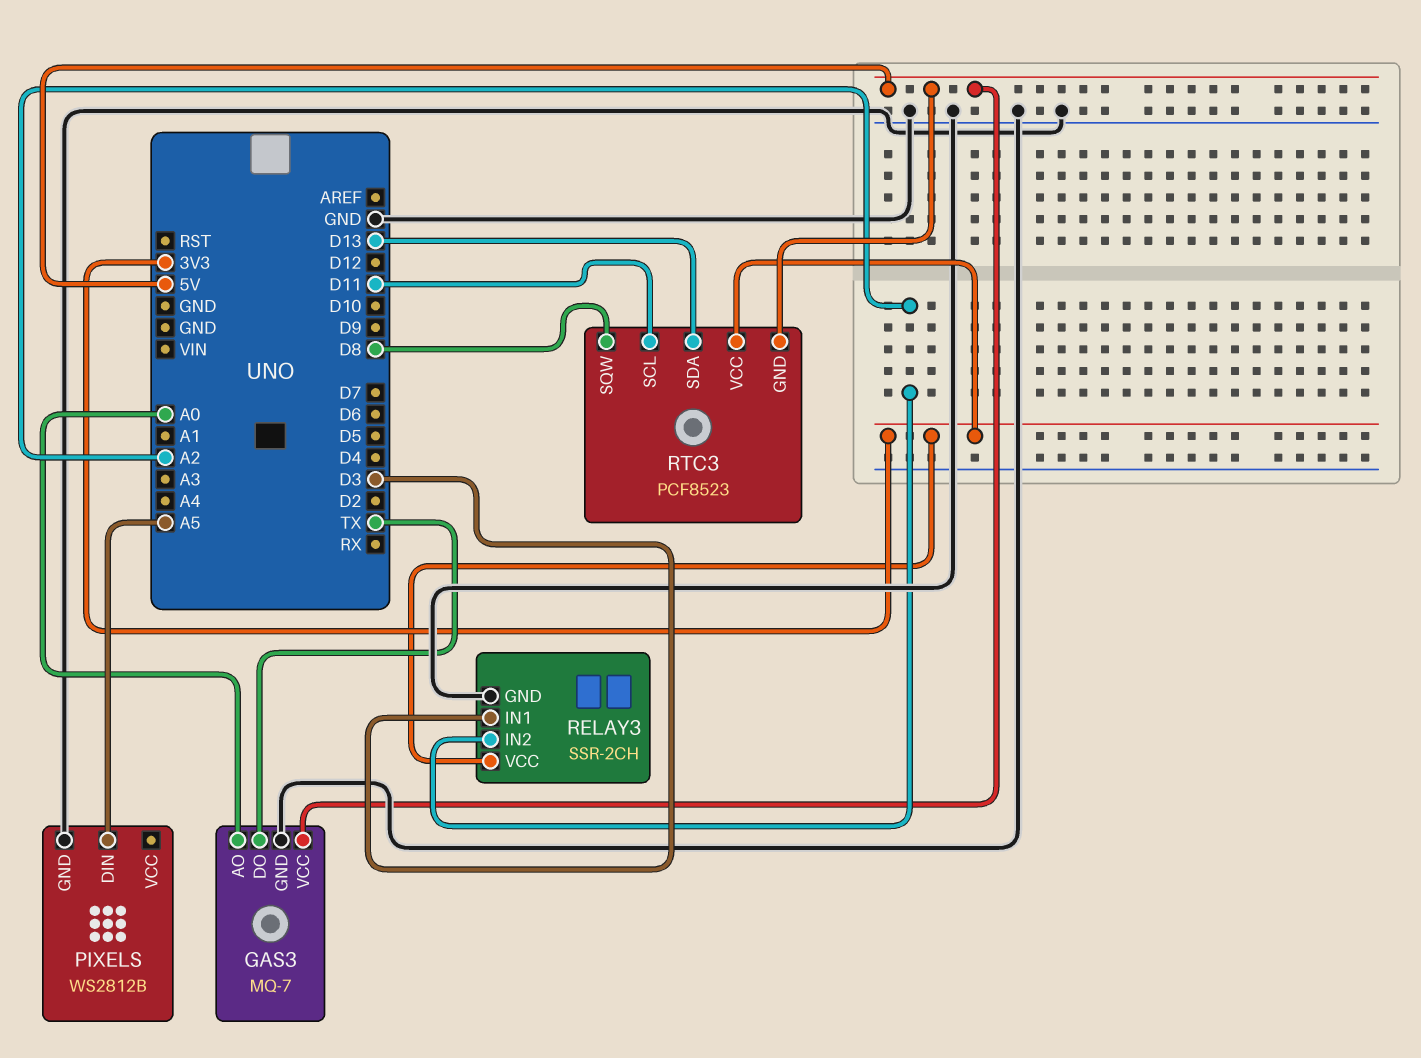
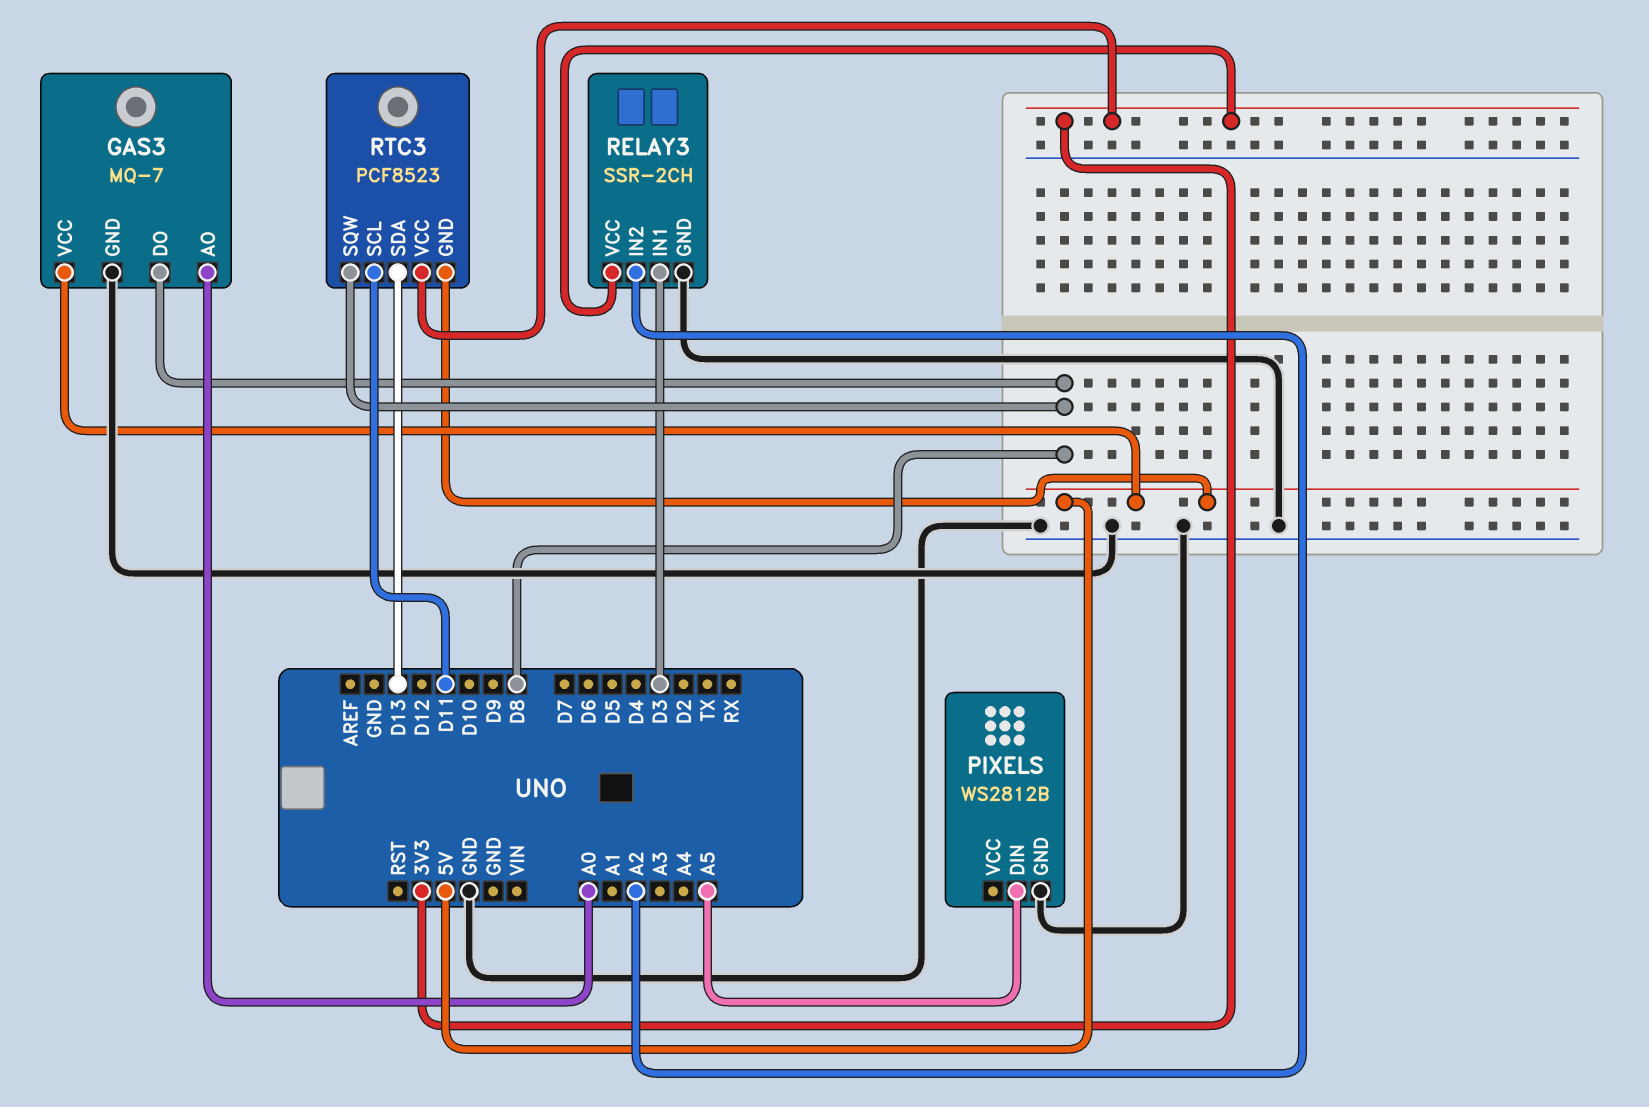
GAS3 pin DO: TX -> D8

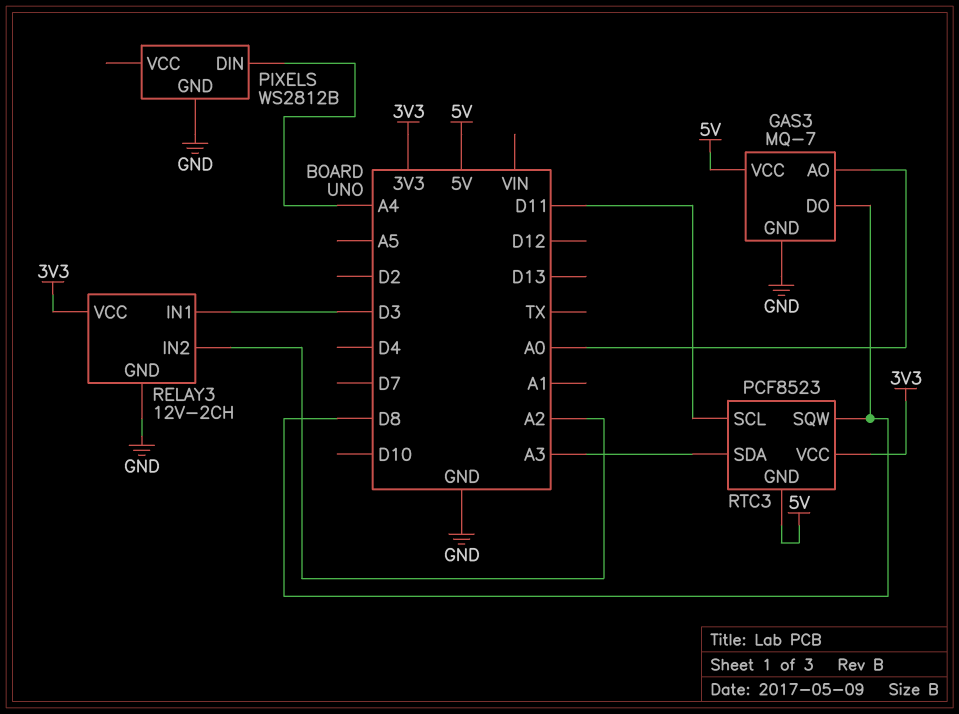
PIXELS pin DIN: A5 -> A4
RELAY3: SSR-2CH -> 12V-2CH
RTC3 pin SDA: D13 -> A3

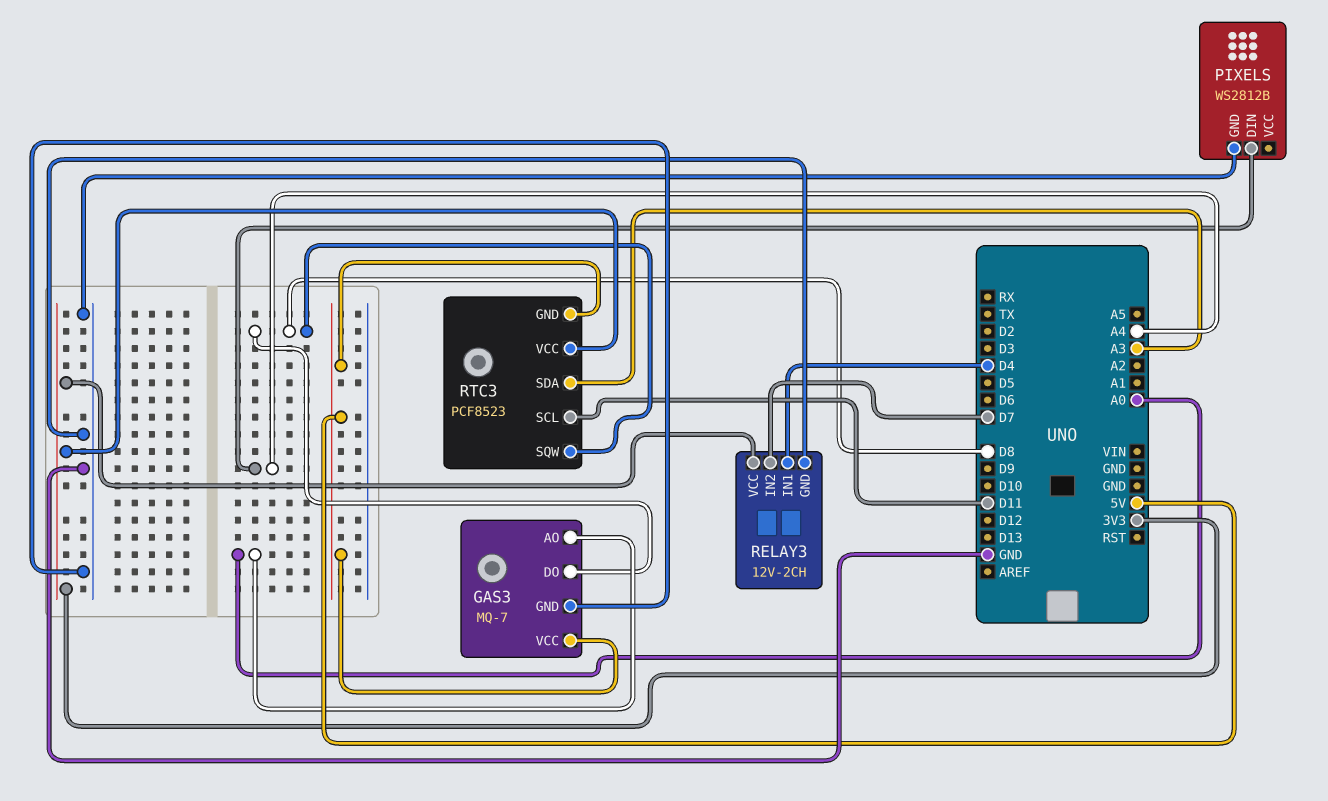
RELAY3 pin IN1: D3 -> D4
RELAY3 pin IN2: A2 -> D7

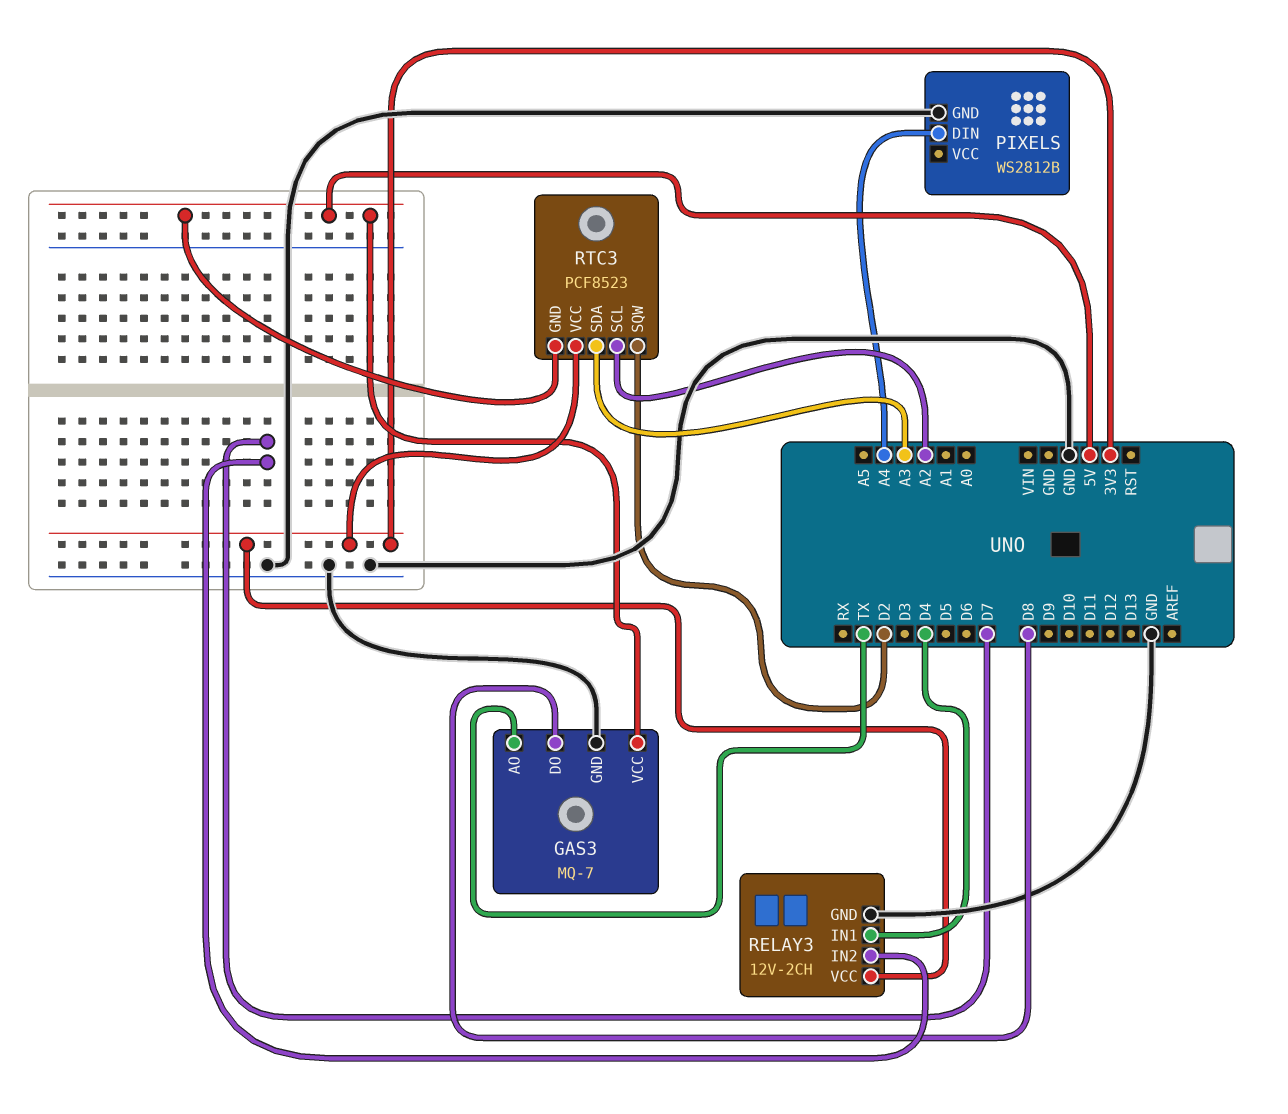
GAS3 pin AO: A0 -> TX
RTC3 pin SCL: D11 -> A2
RTC3 pin SQW: D8 -> D2

